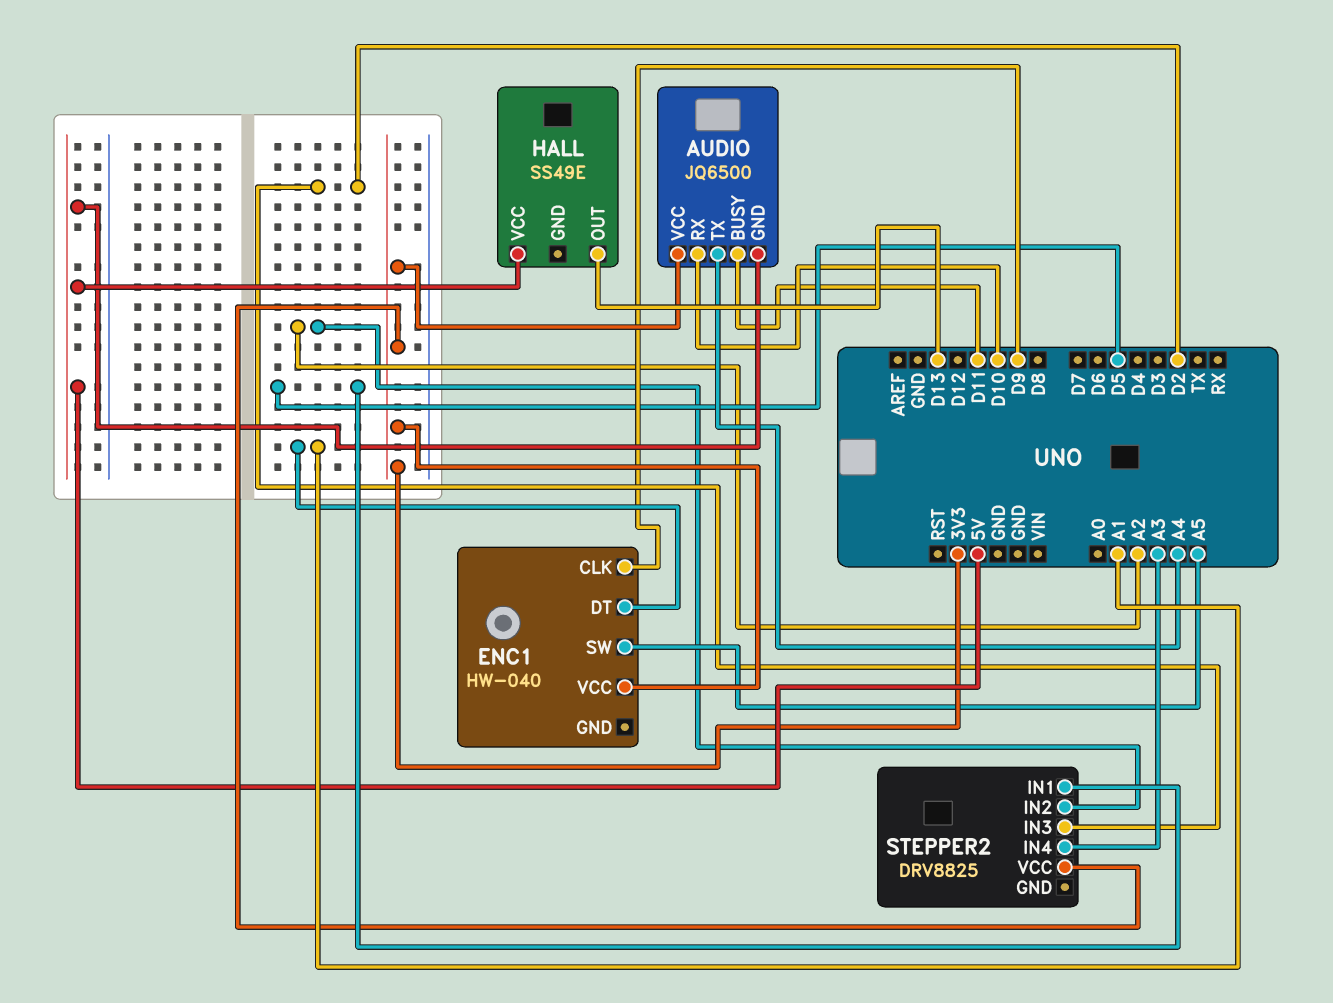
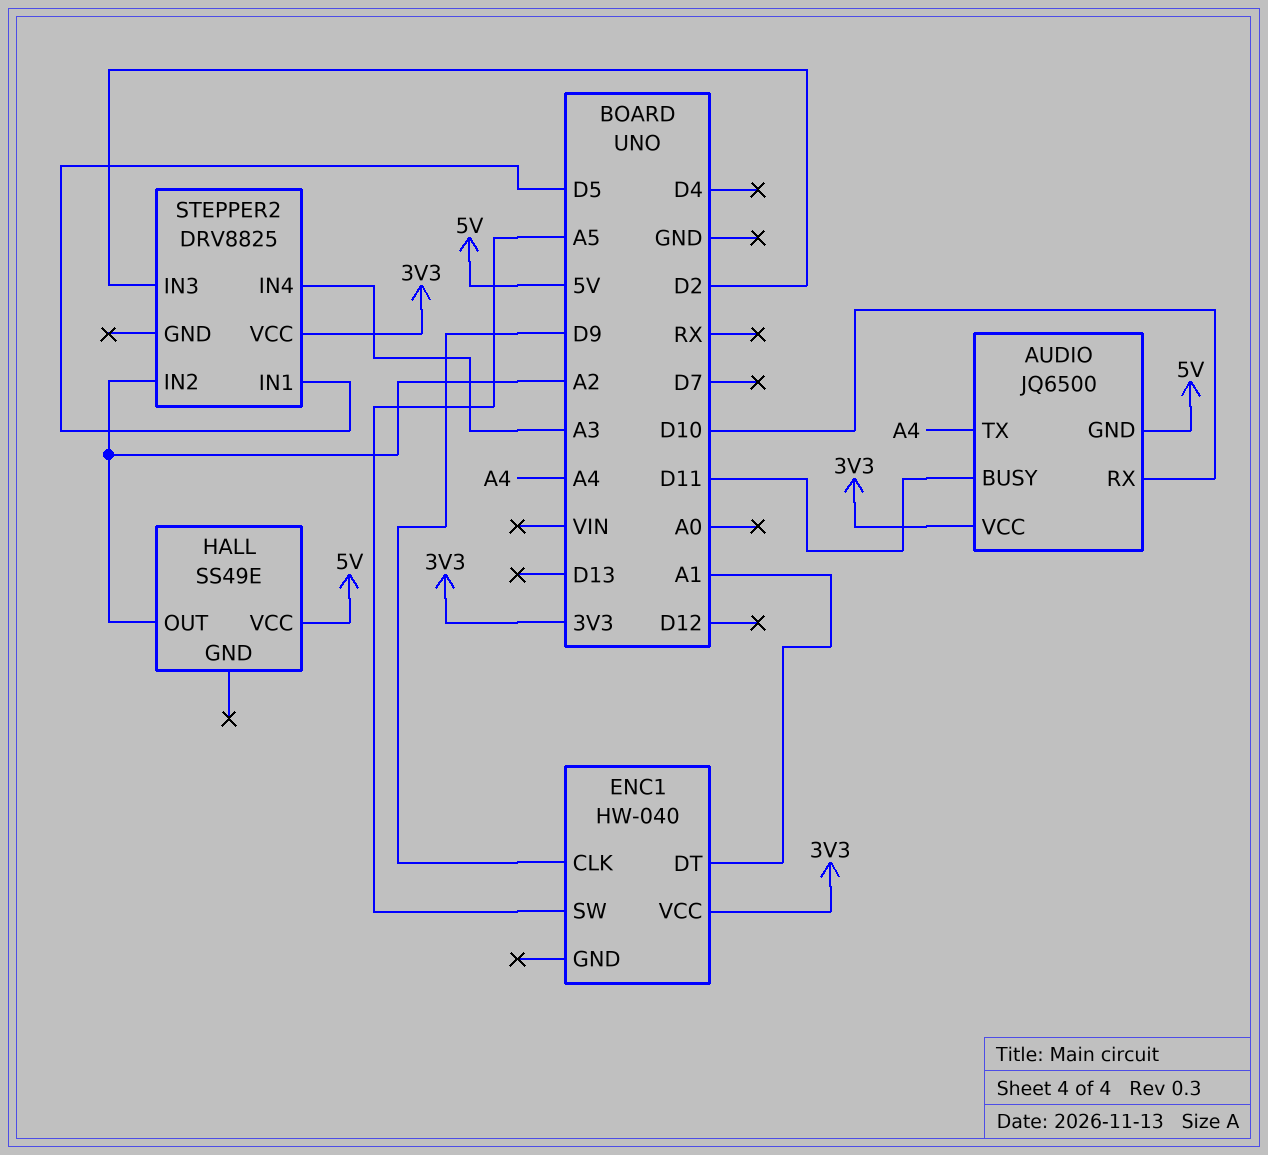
HALL pin OUT: D13 -> A2

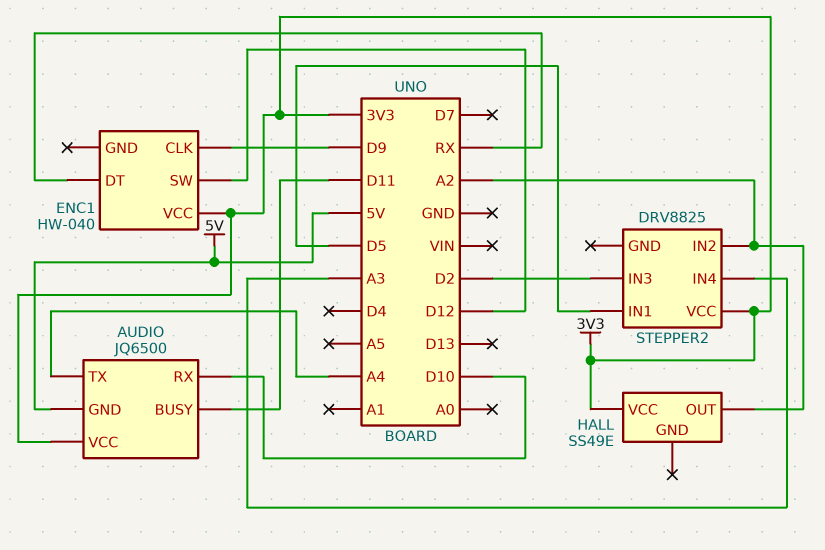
ENC1 pin DT: A1 -> RX
ENC1 pin SW: A5 -> D12
HALL pin VCC: 5V -> 3V3

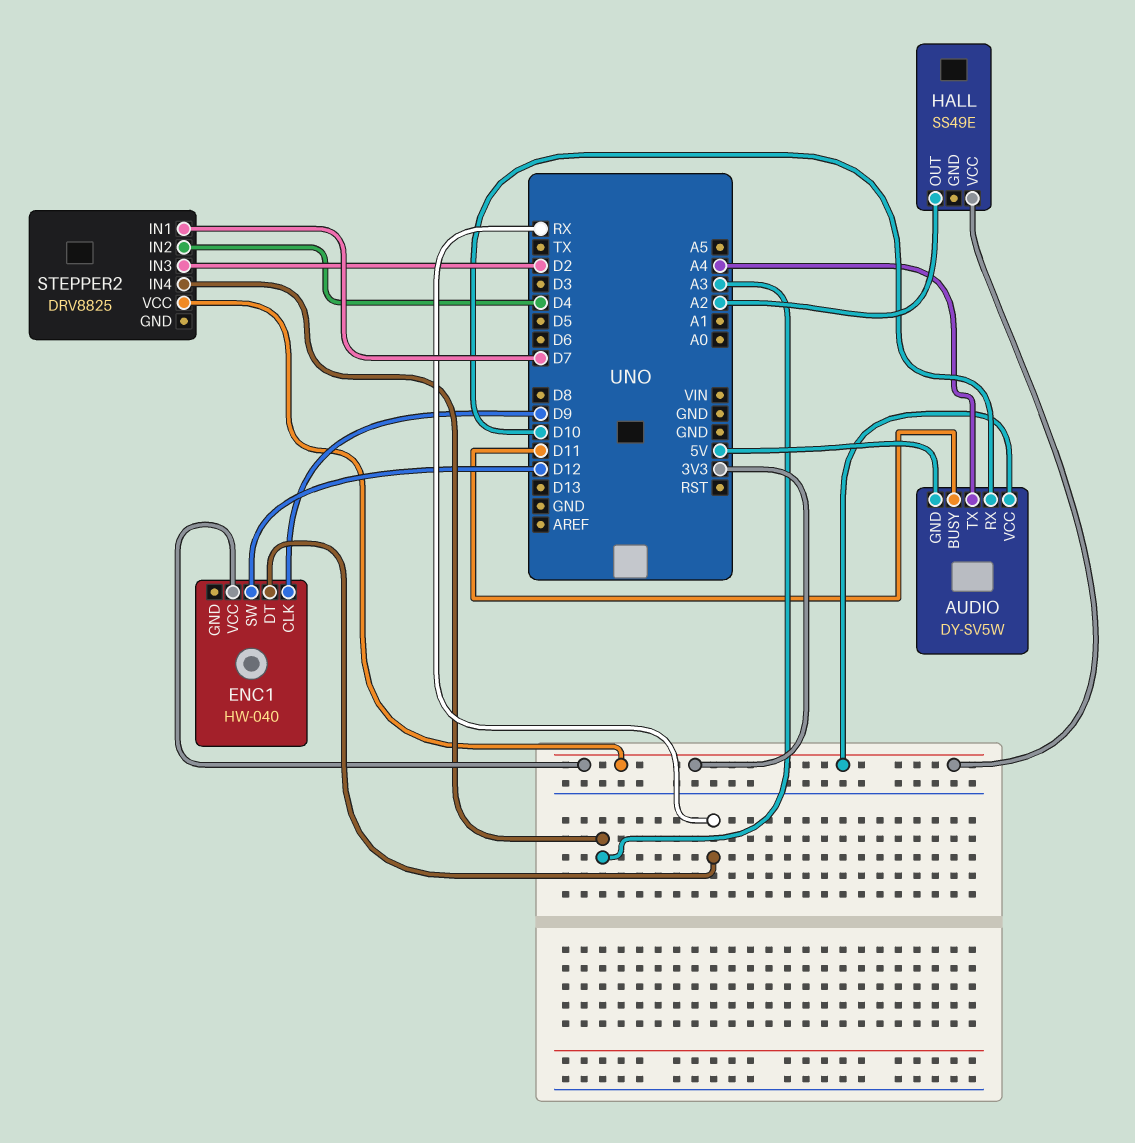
AUDIO: JQ6500 -> DY-SV5W
STEPPER2 pin IN1: D5 -> D7
STEPPER2 pin IN2: A2 -> D4

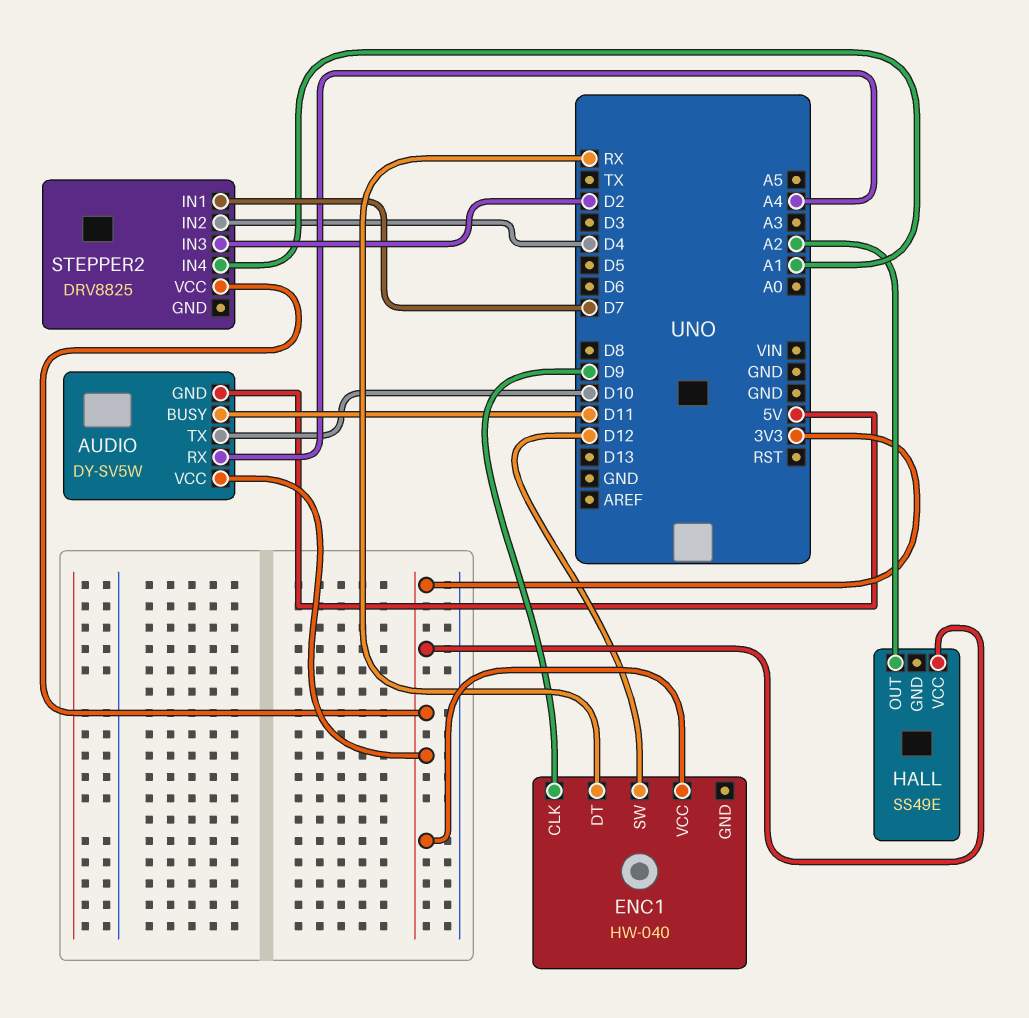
AUDIO pin RX: D10 -> A4
AUDIO pin TX: A4 -> D10
STEPPER2 pin IN4: A3 -> A1

